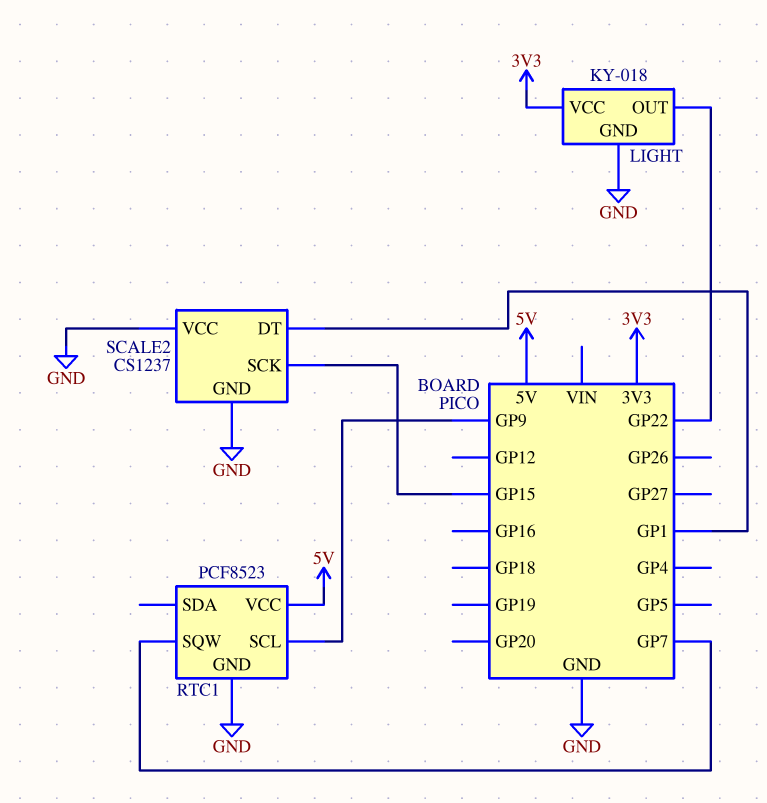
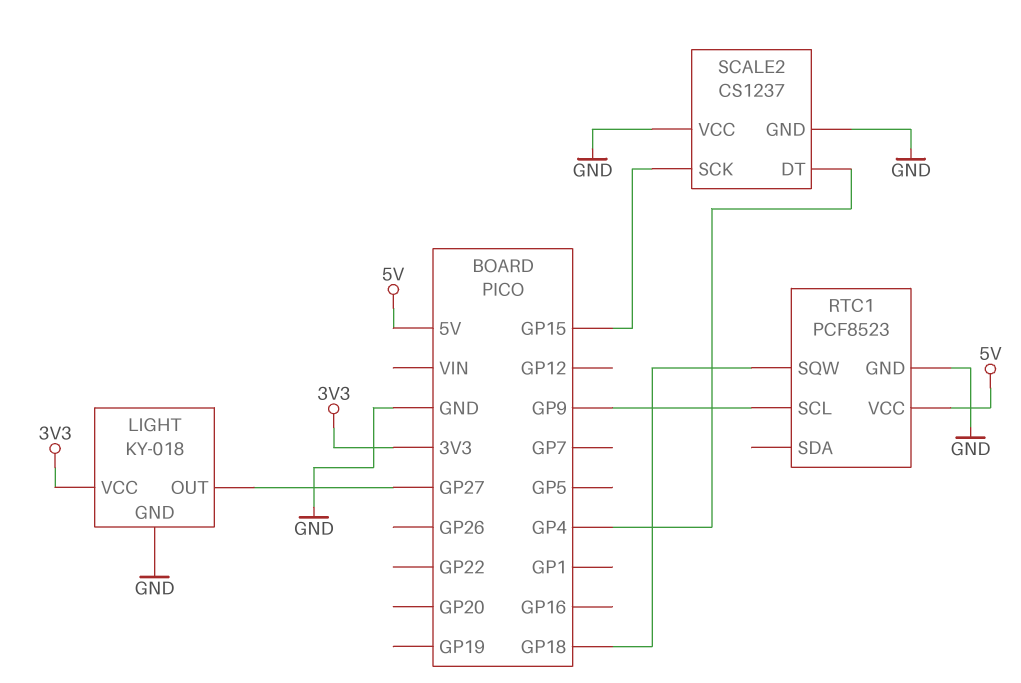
LIGHT pin OUT: GP22 -> GP27
RTC1 pin SQW: GP7 -> GP18
SCALE2 pin DT: GP1 -> GP4

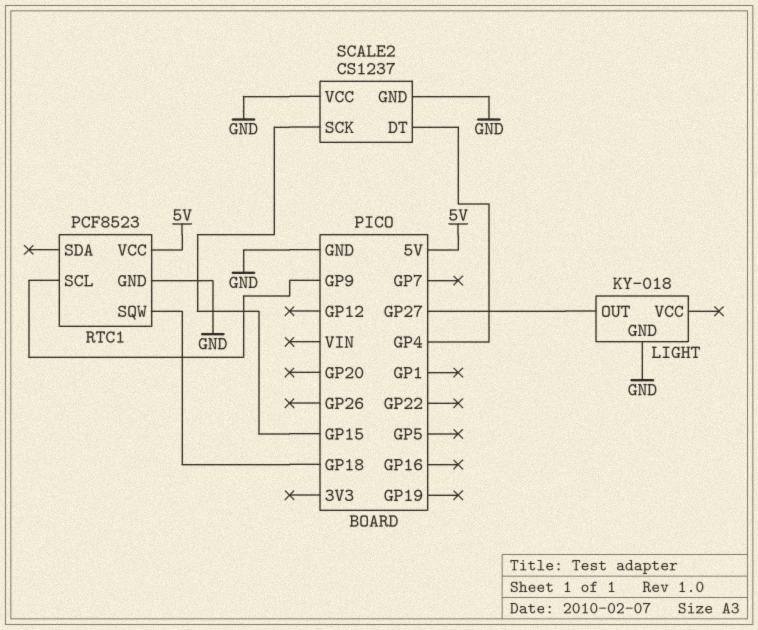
LIGHT pin VCC: 3V3 -> none

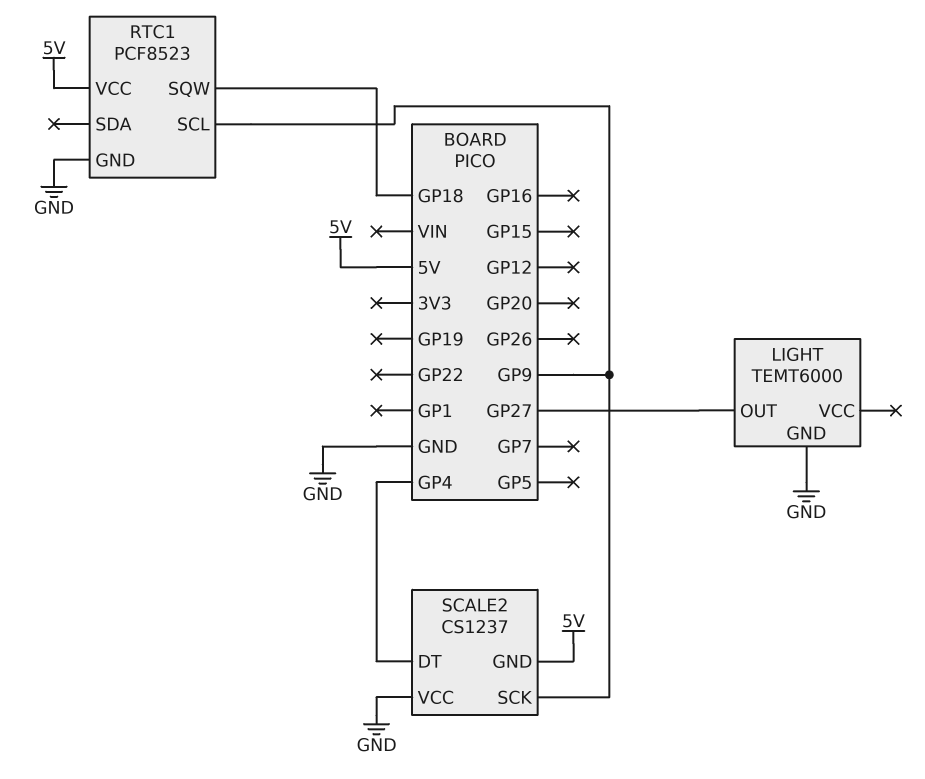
LIGHT: KY-018 -> TEMT6000
SCALE2 pin GND: GND -> 5V
SCALE2 pin SCK: GP15 -> GP9

